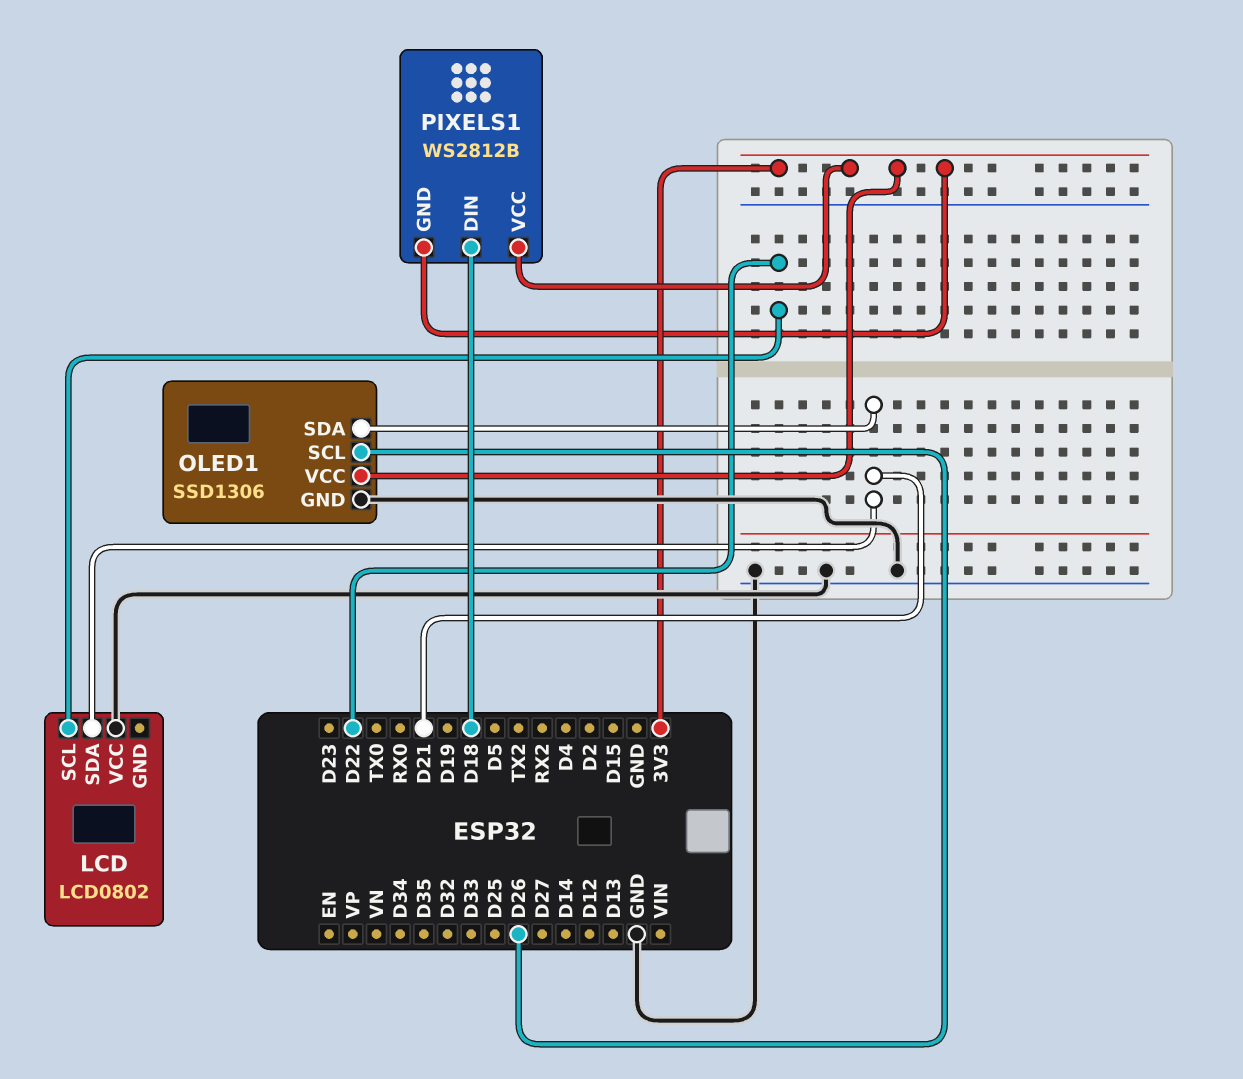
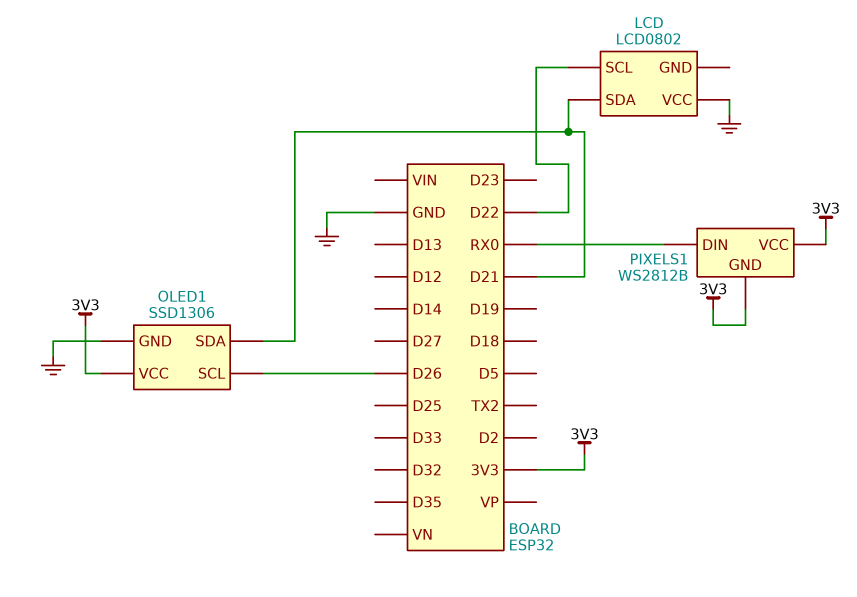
PIXELS1 pin DIN: D18 -> RX0

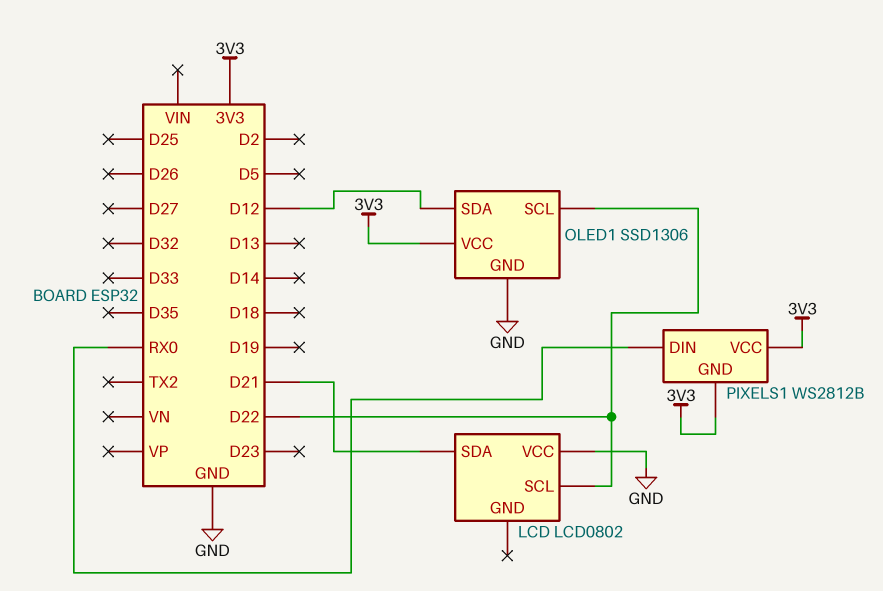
OLED1 pin SCL: D26 -> D22
OLED1 pin SDA: D21 -> D12

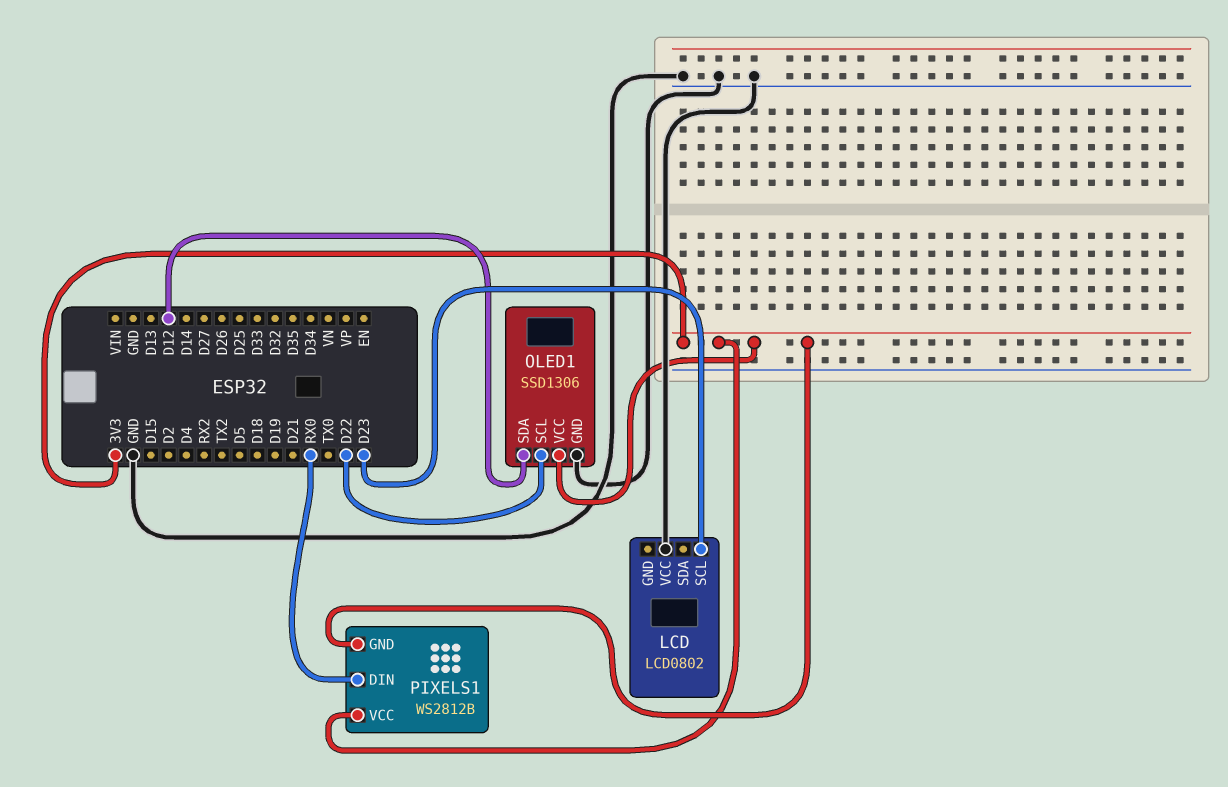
LCD pin SCL: D22 -> D23
LCD pin SDA: D21 -> none

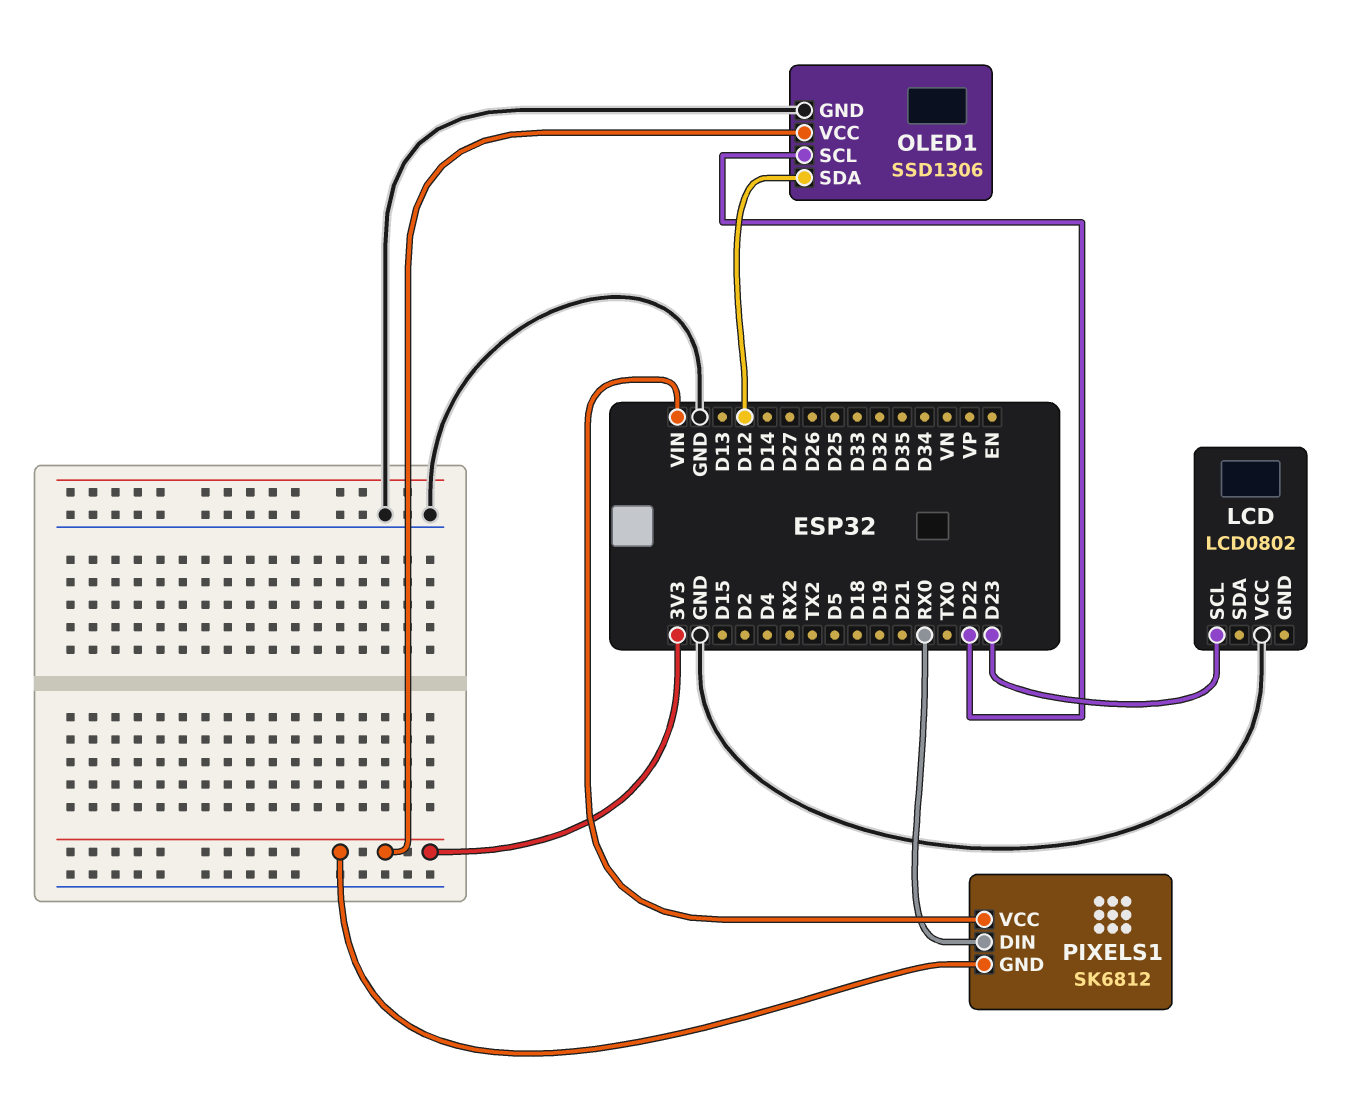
PIXELS1: WS2812B -> SK6812
PIXELS1 pin VCC: 3V3 -> VIN

